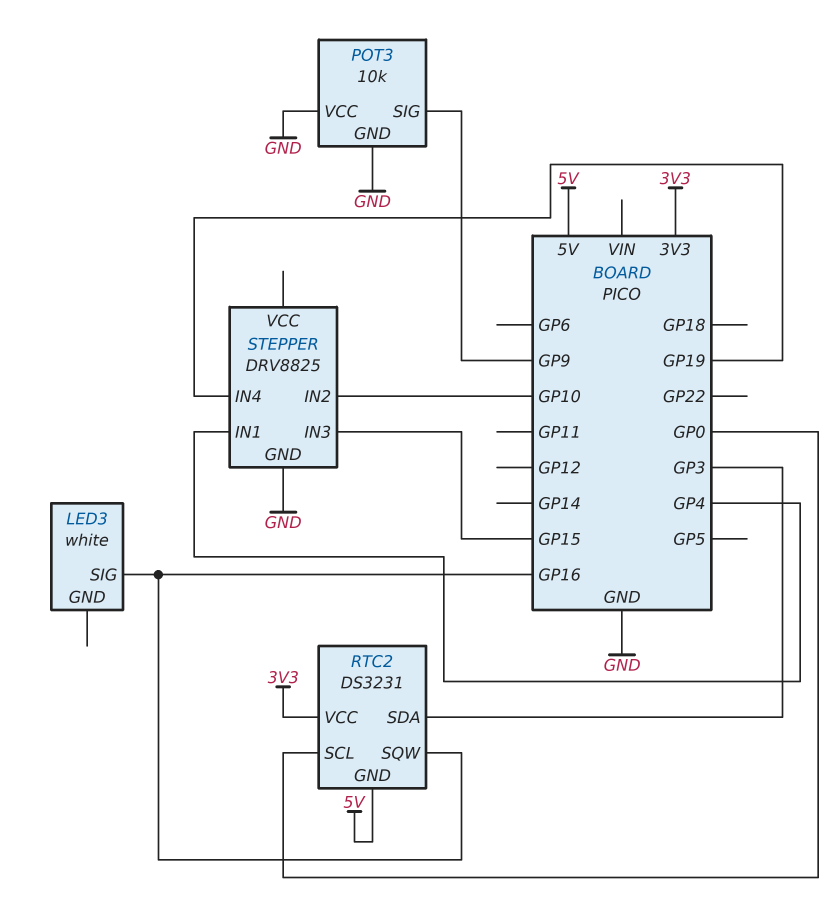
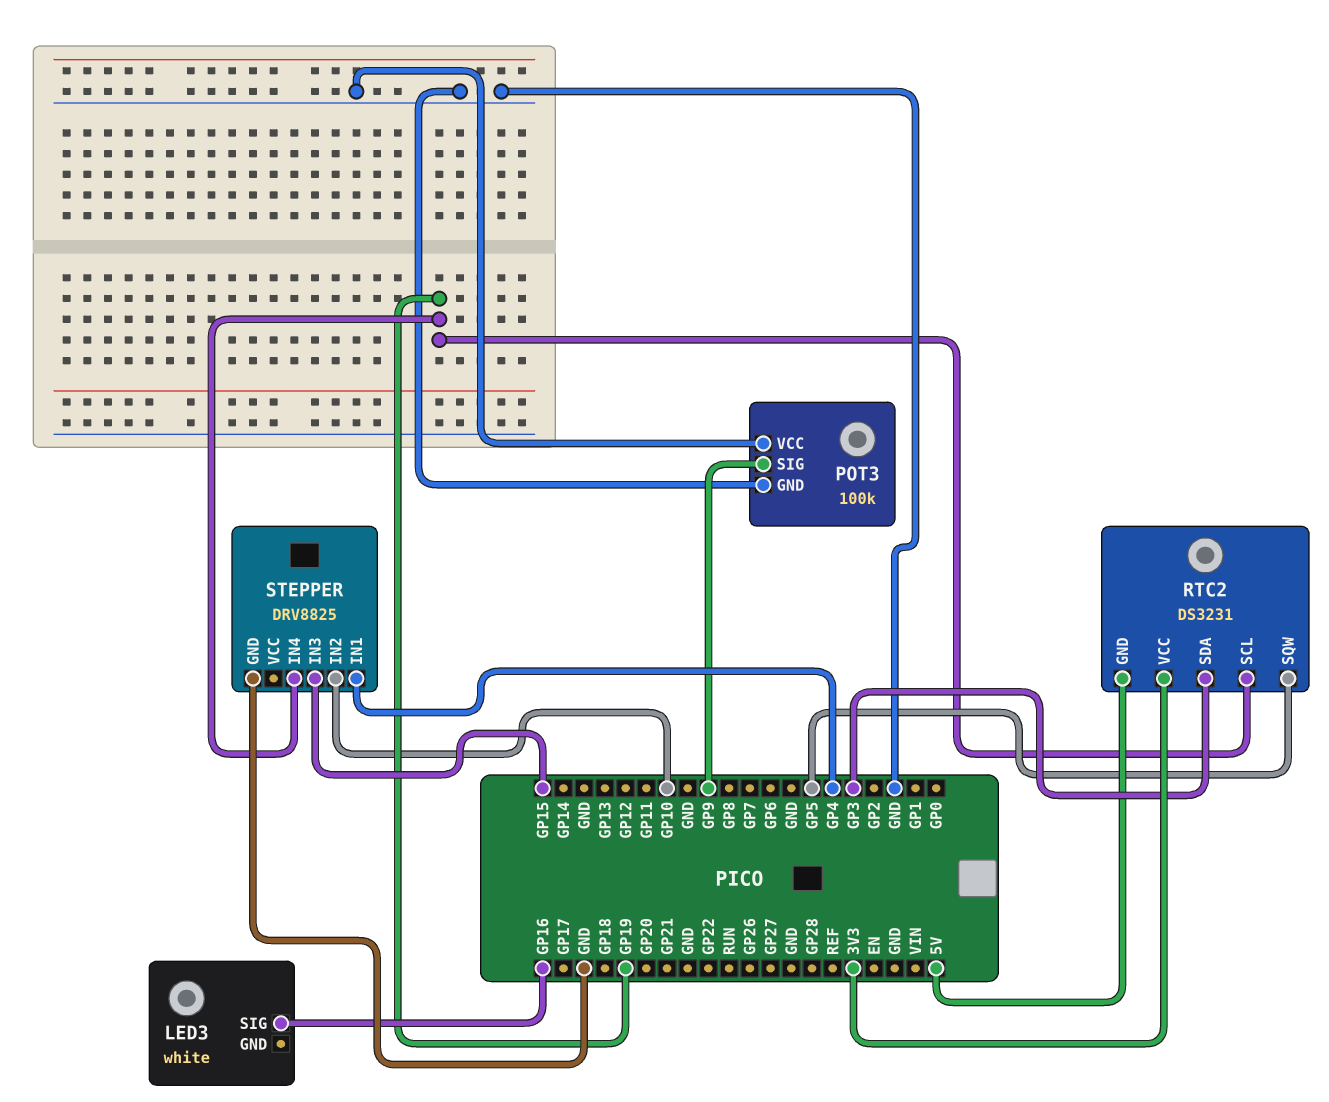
POT3: 10k -> 100k
RTC2 pin SCL: GP0 -> GP19
RTC2 pin SQW: GP16 -> GP5

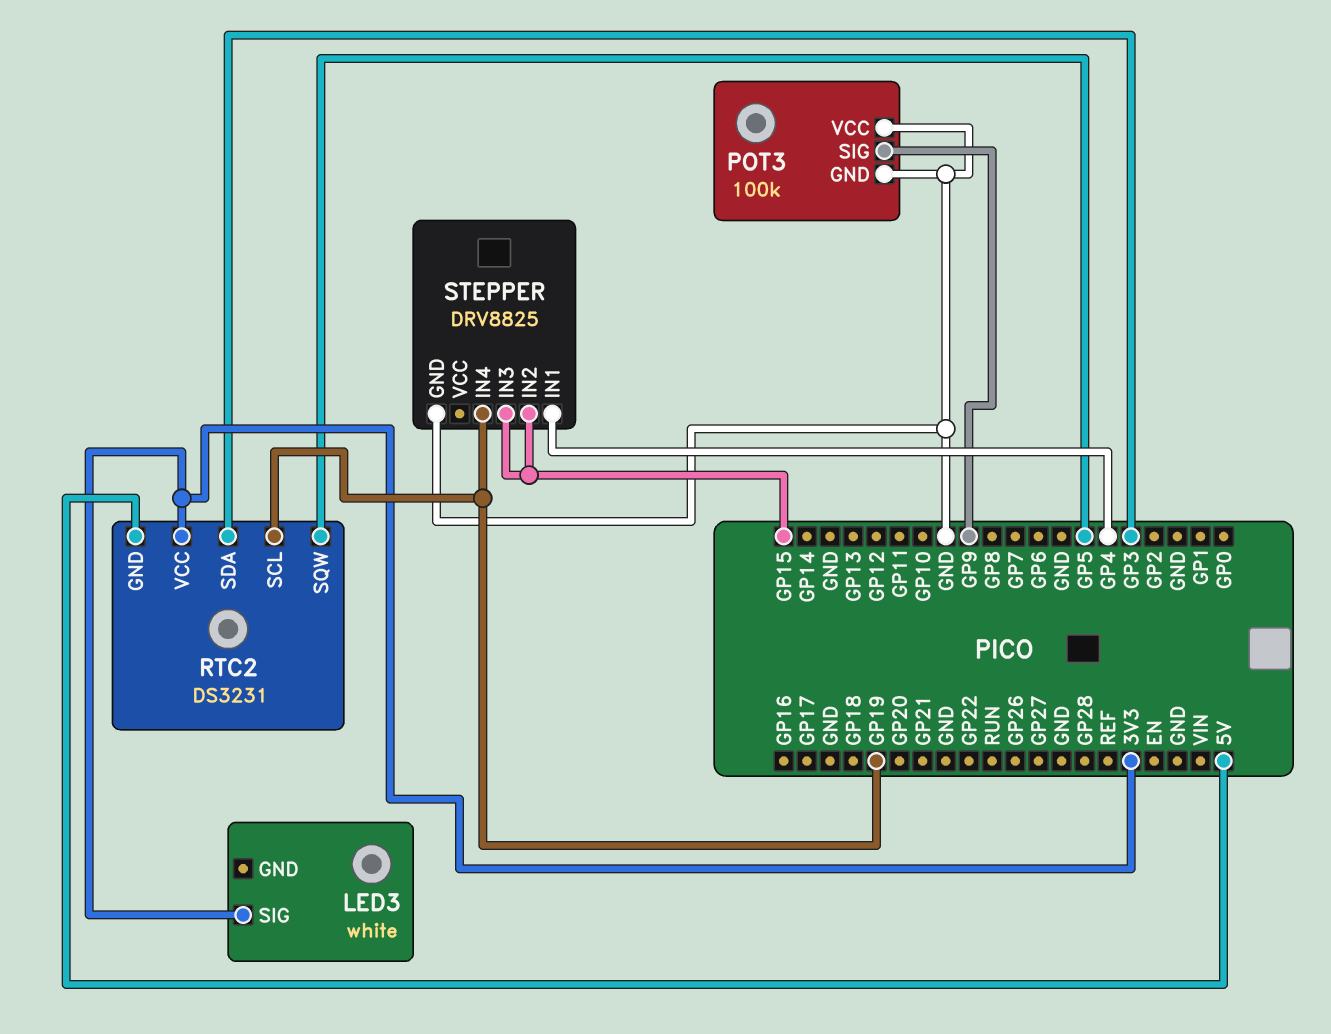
LED3 pin SIG: GP16 -> 3V3
STEPPER pin IN2: GP10 -> GP15

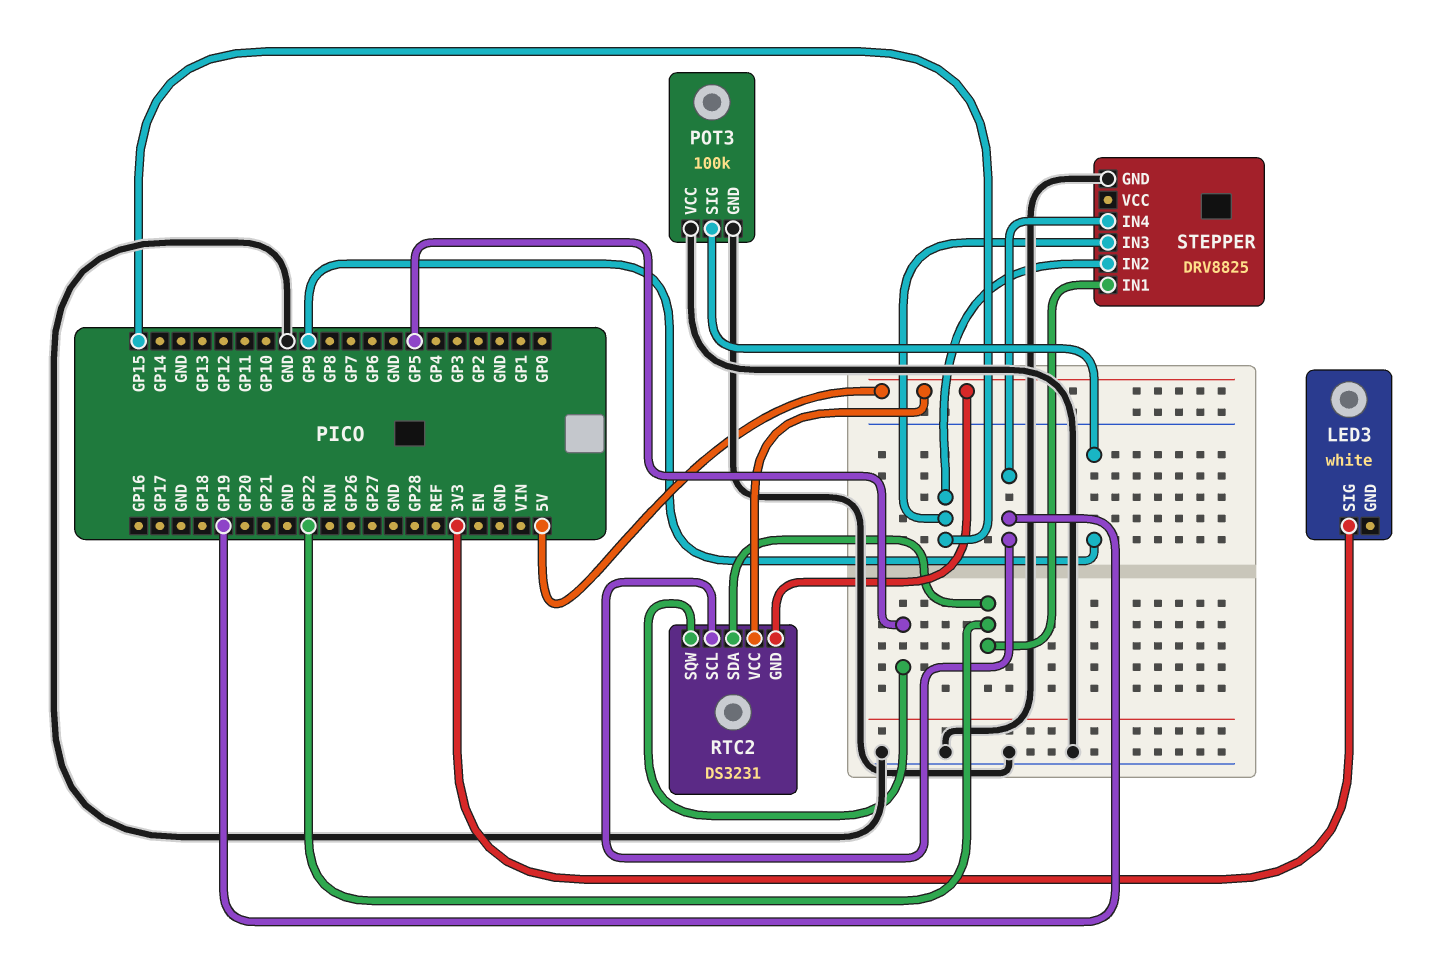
RTC2 pin SDA: GP3 -> GP22
RTC2 pin VCC: 3V3 -> 5V
STEPPER pin IN1: GP4 -> GP22

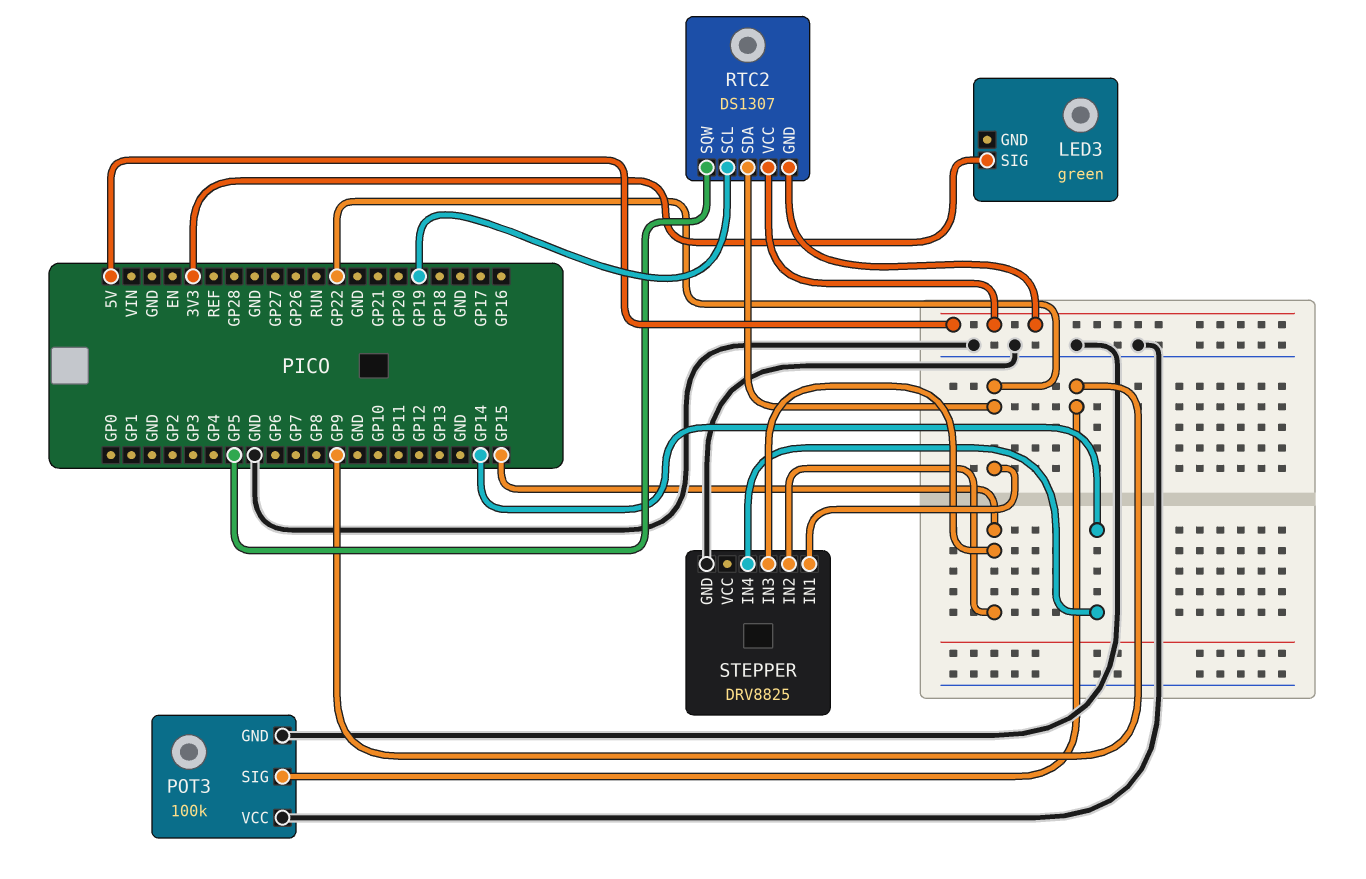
LED3: white -> green
RTC2: DS3231 -> DS1307
STEPPER pin IN4: GP19 -> GP14

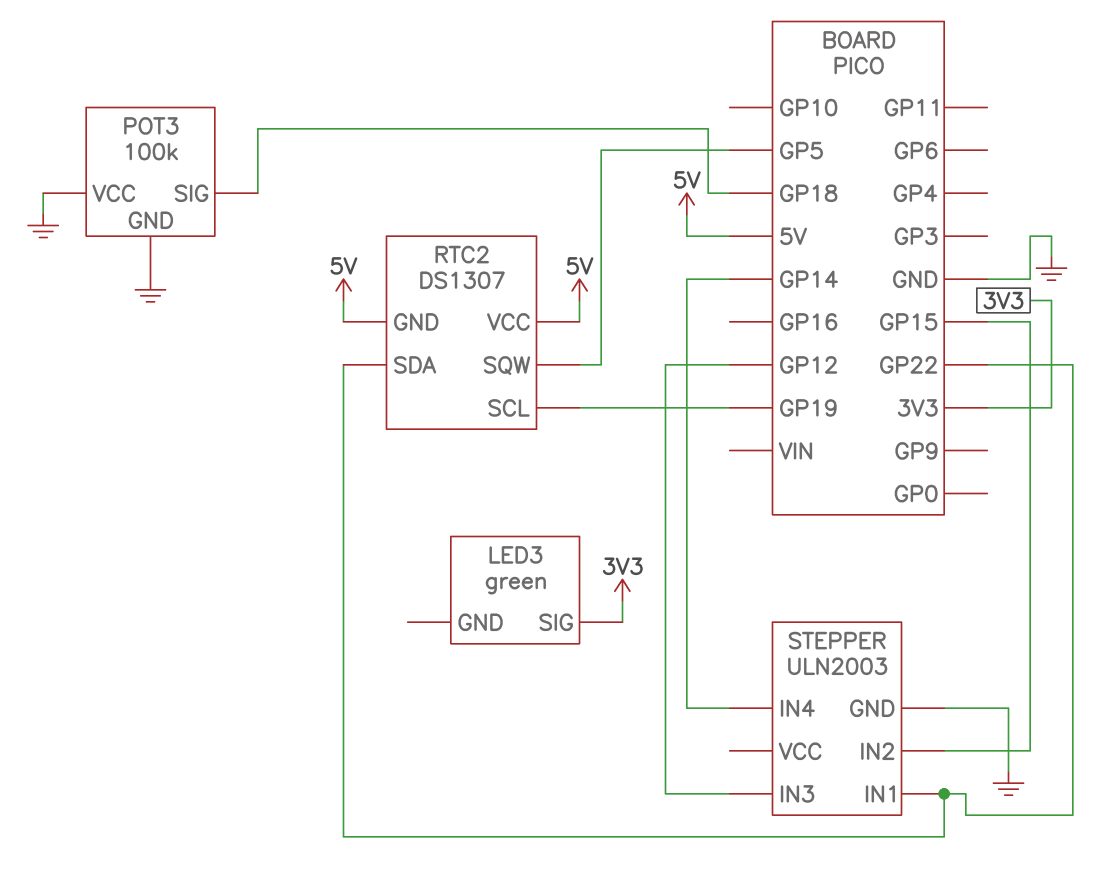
POT3 pin SIG: GP9 -> GP18
STEPPER: DRV8825 -> ULN2003
STEPPER pin IN3: GP15 -> GP12

